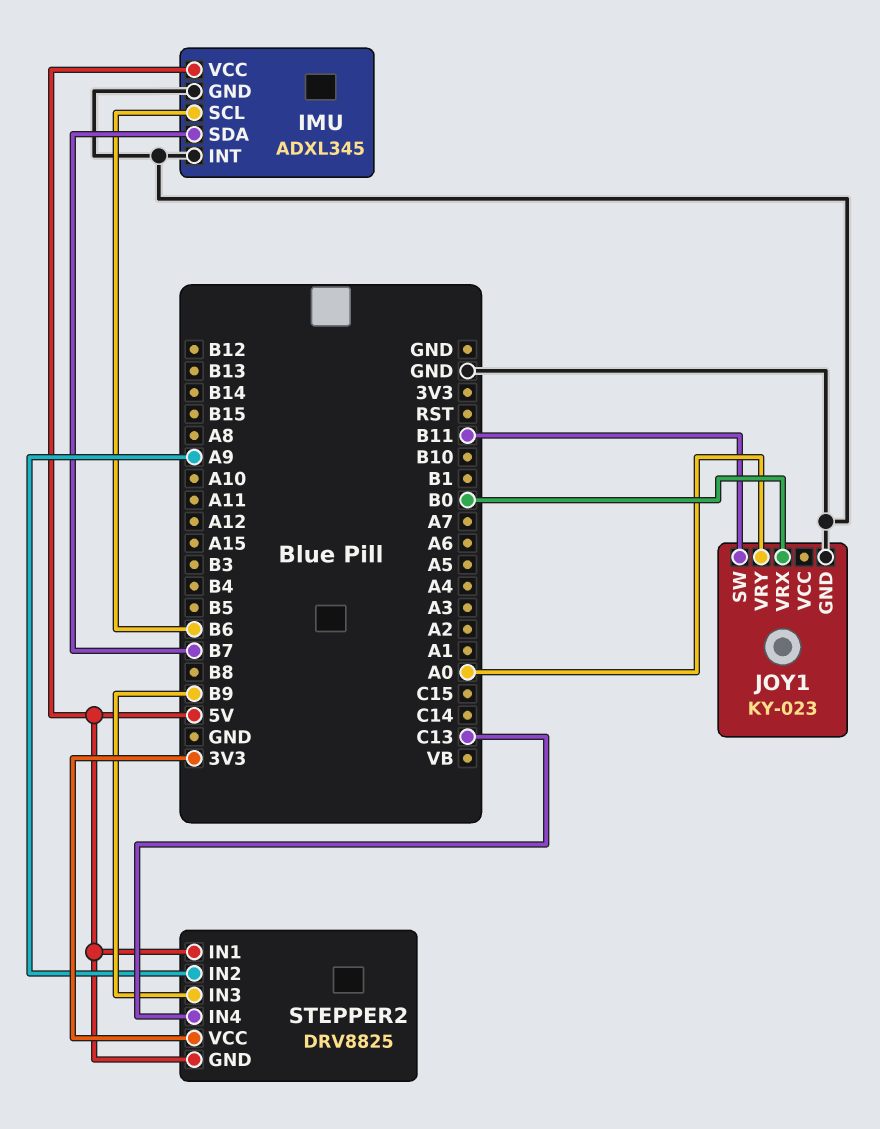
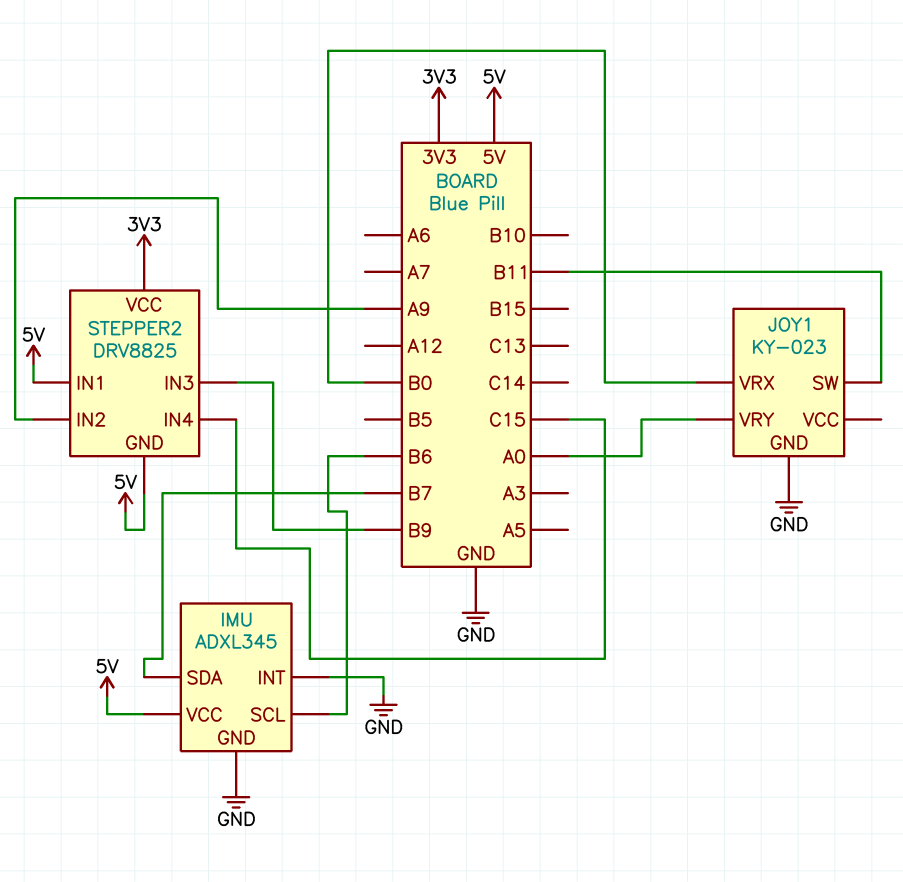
STEPPER2 pin IN4: C13 -> C15

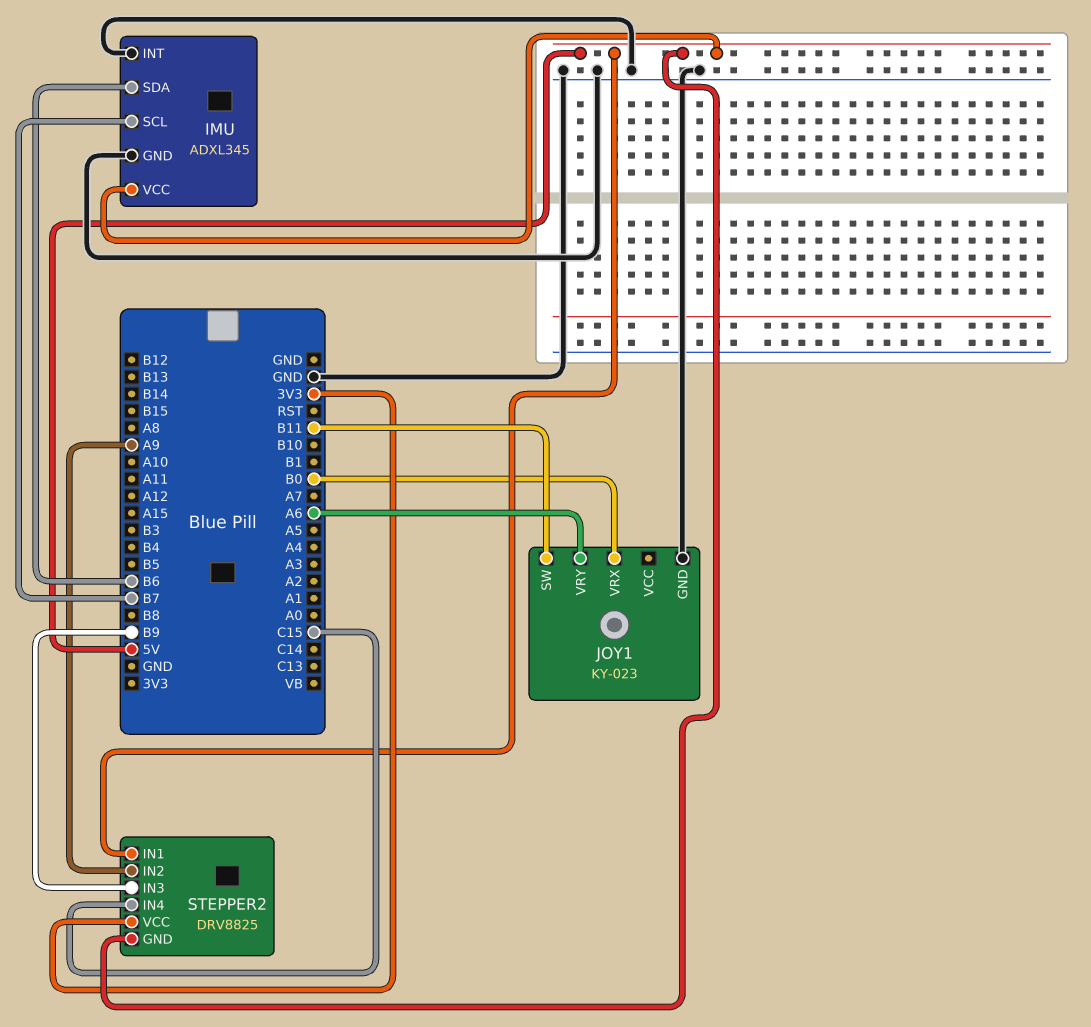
IMU pin SCL: B6 -> B7
IMU pin SDA: B7 -> B6
JOY1 pin VRY: A0 -> A6

